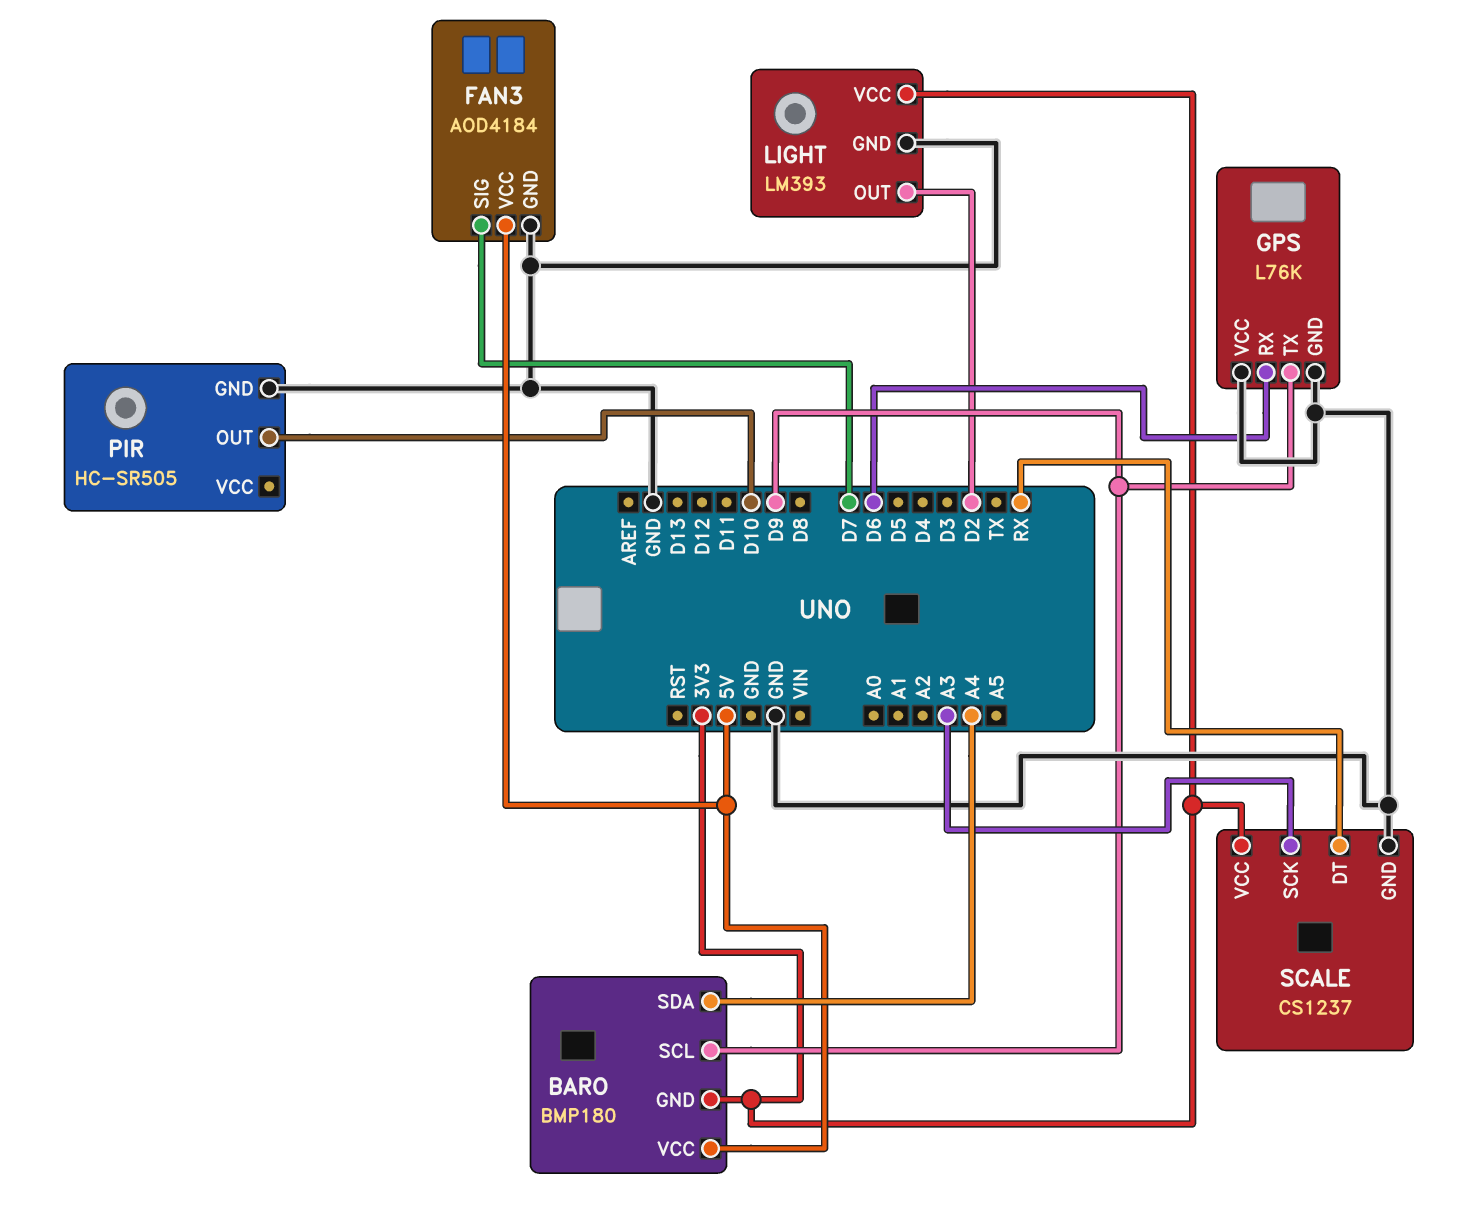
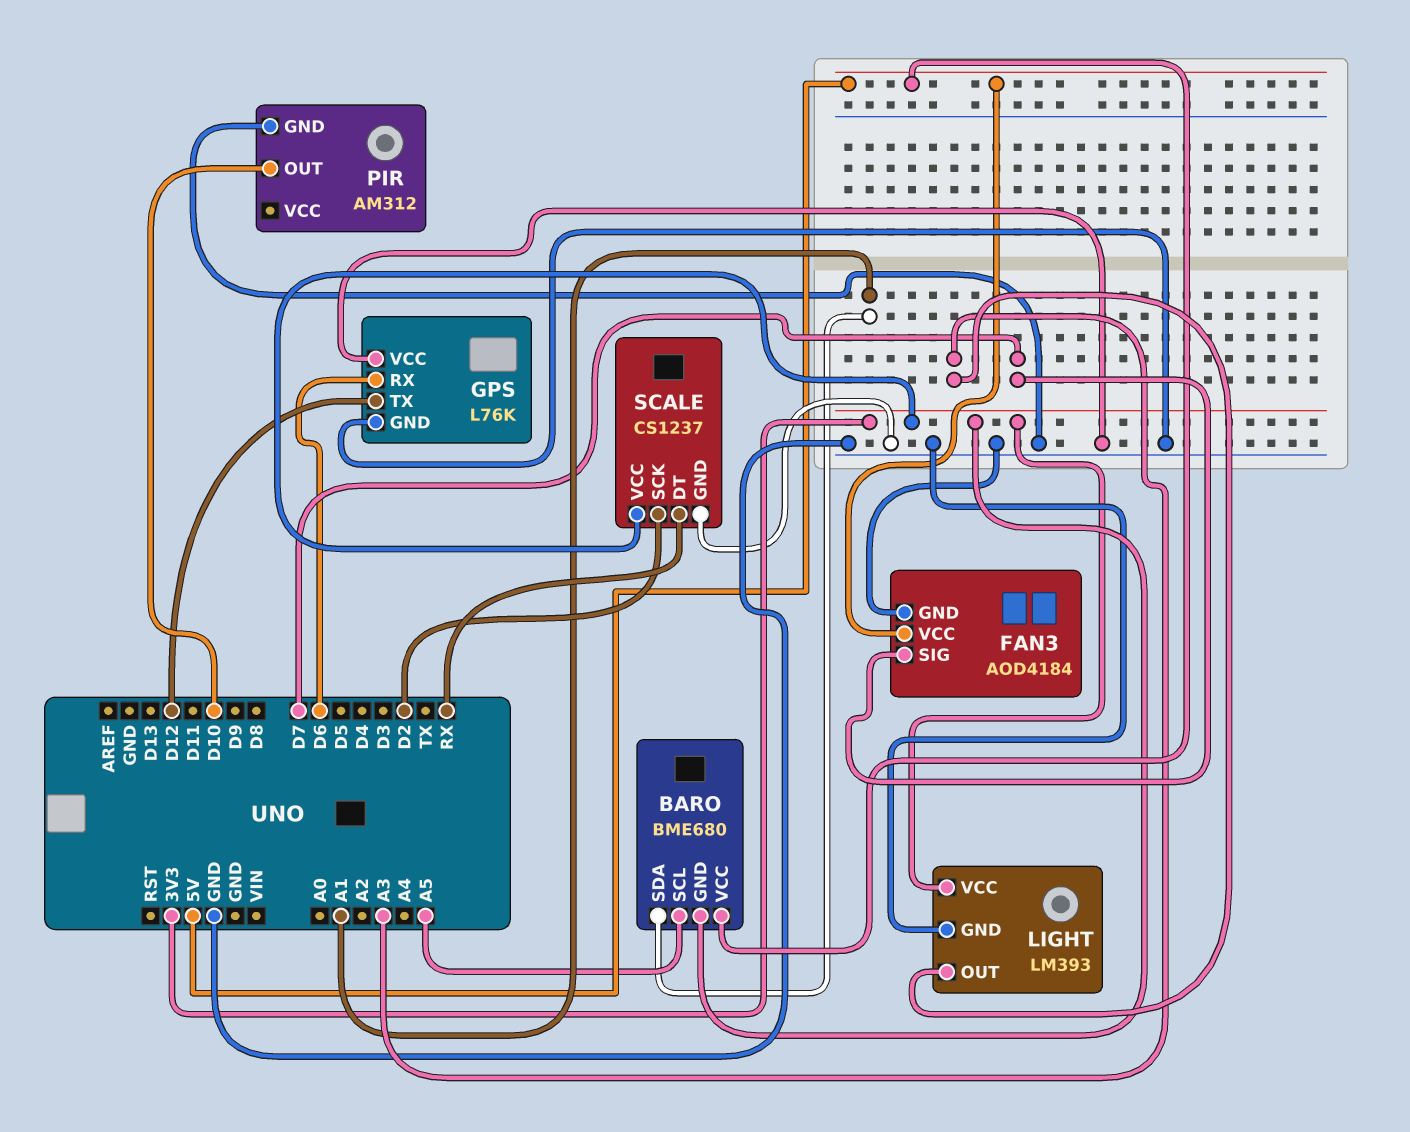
BARO: BMP180 -> BME680
BARO pin SCL: D9 -> A5
BARO pin SDA: A4 -> A1
GPS pin TX: D9 -> D12
LIGHT pin OUT: D2 -> A3
PIR: HC-SR505 -> AM312
SCALE pin SCK: A3 -> D2

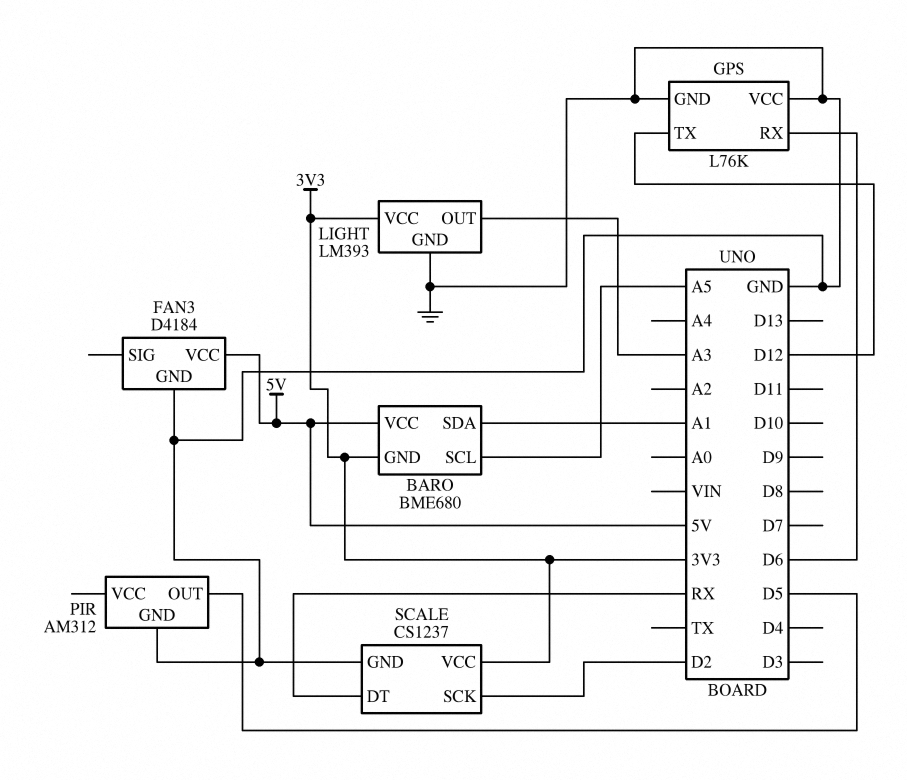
FAN3: AOD4184 -> D4184
FAN3 pin SIG: D7 -> none
PIR pin OUT: D10 -> D5

